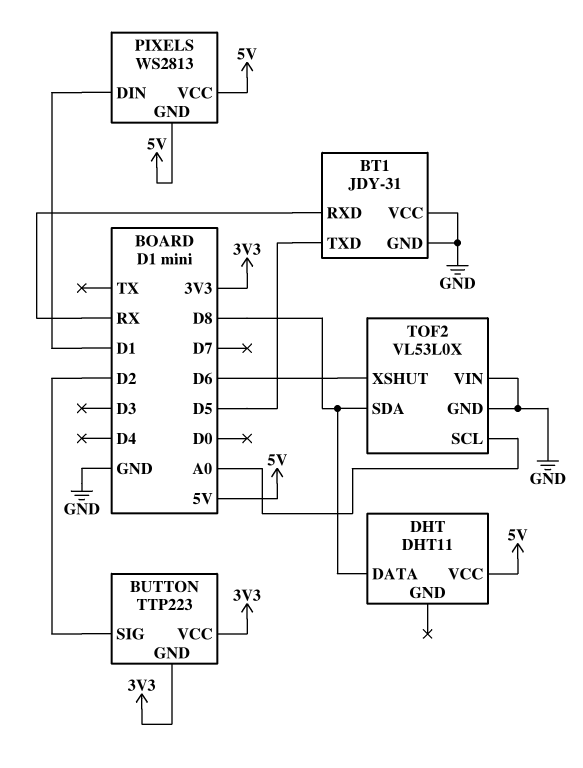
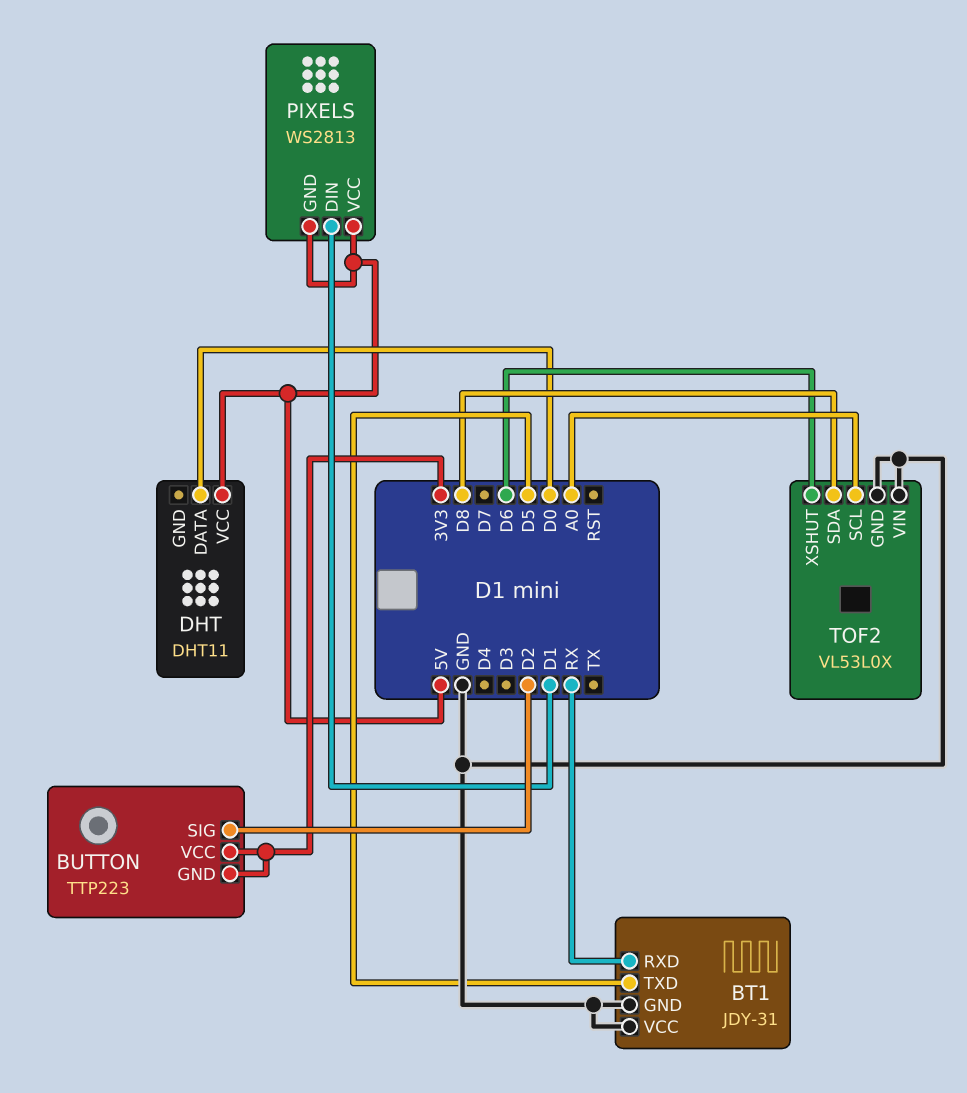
DHT pin DATA: D8 -> D0

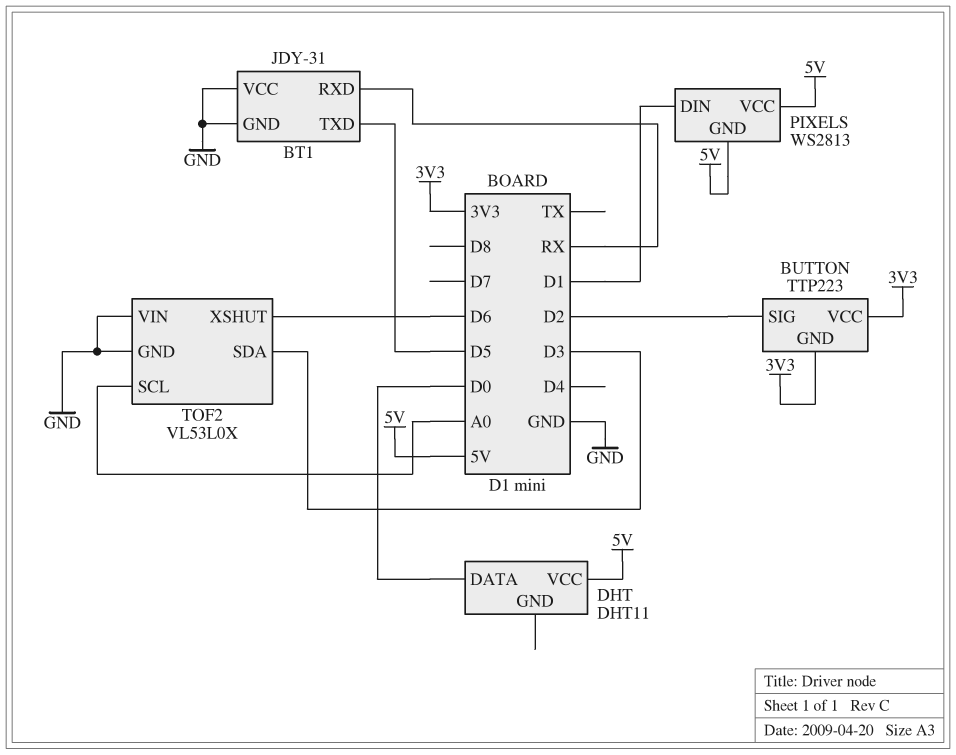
TOF2 pin SDA: D8 -> D3

